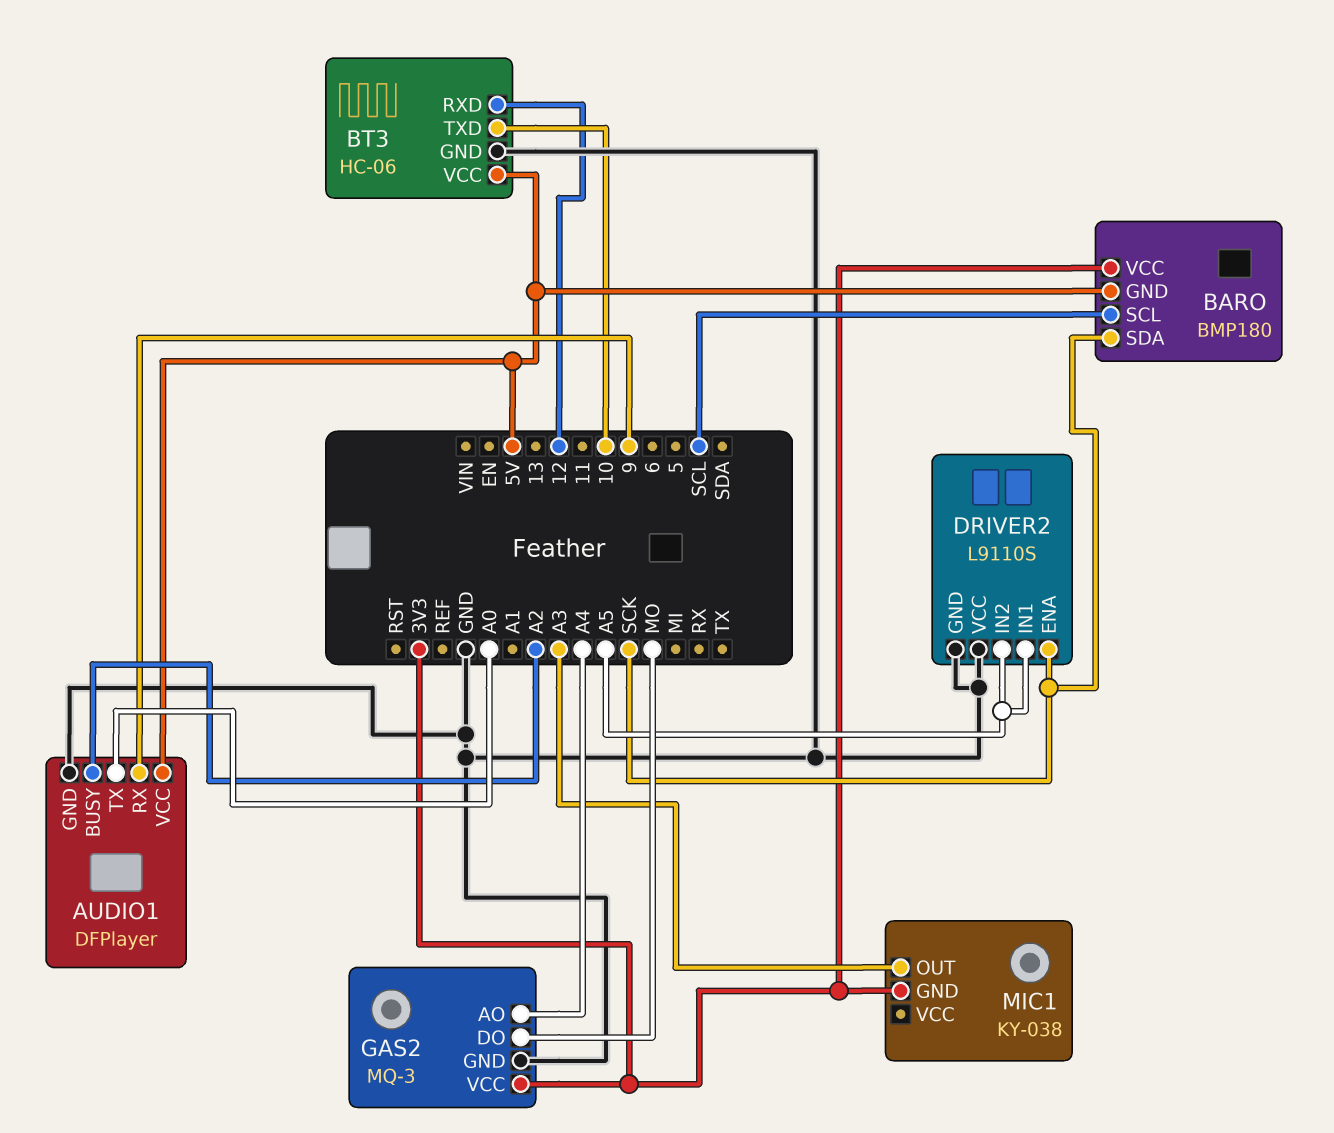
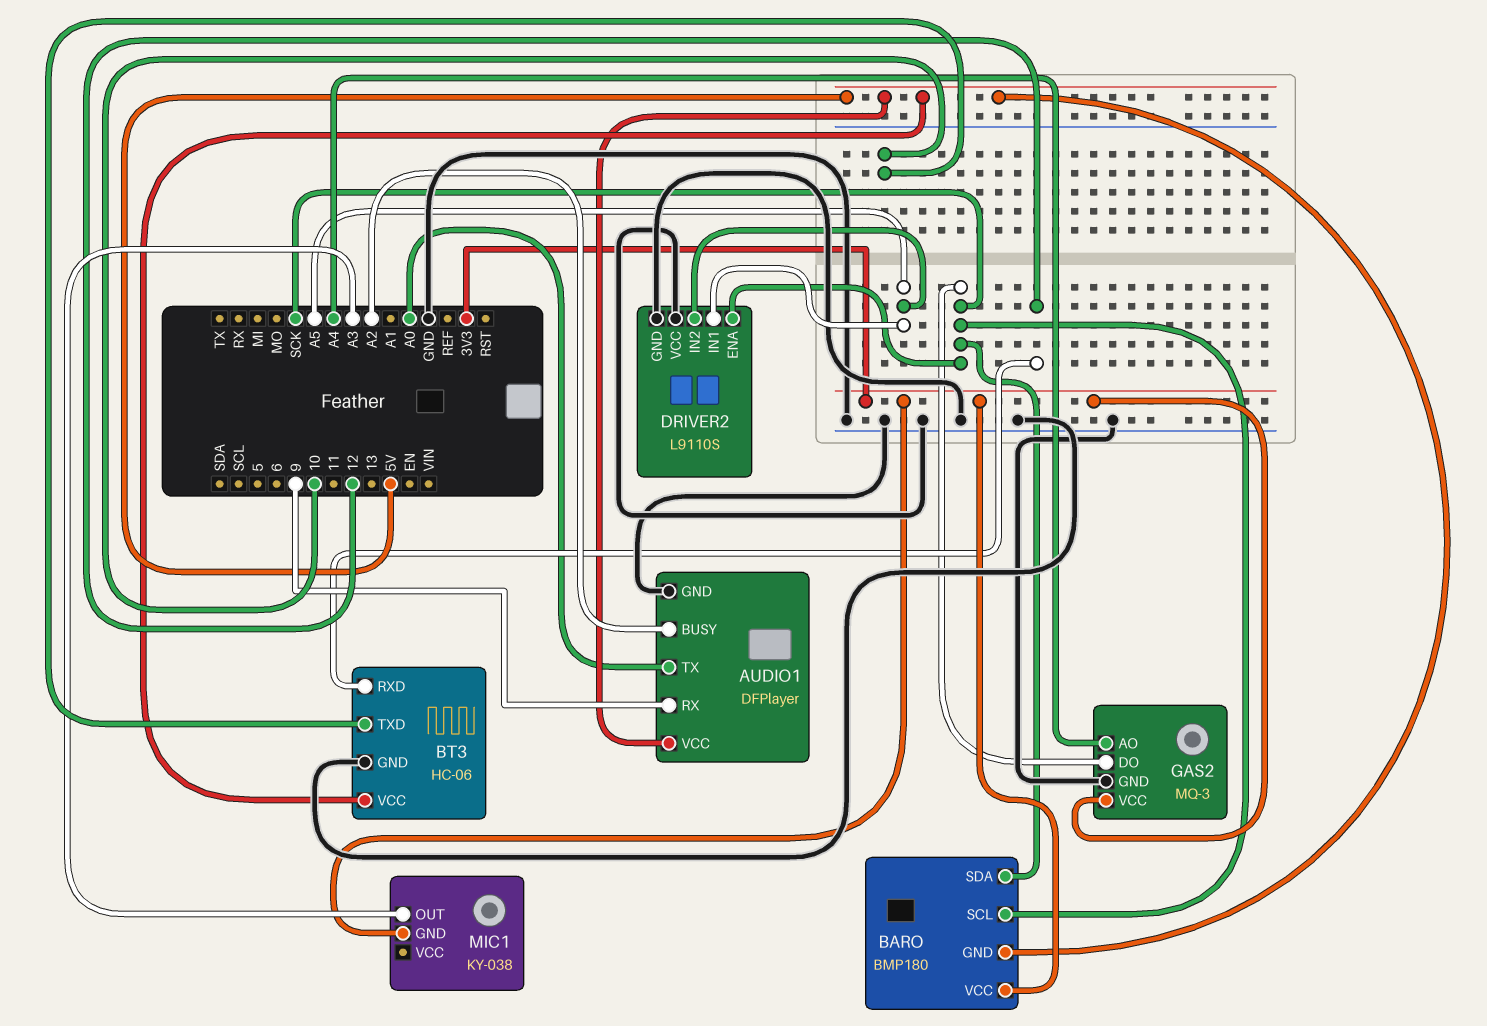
BARO pin SCL: SCL -> SCK
GAS2 pin DO: MO -> SCK

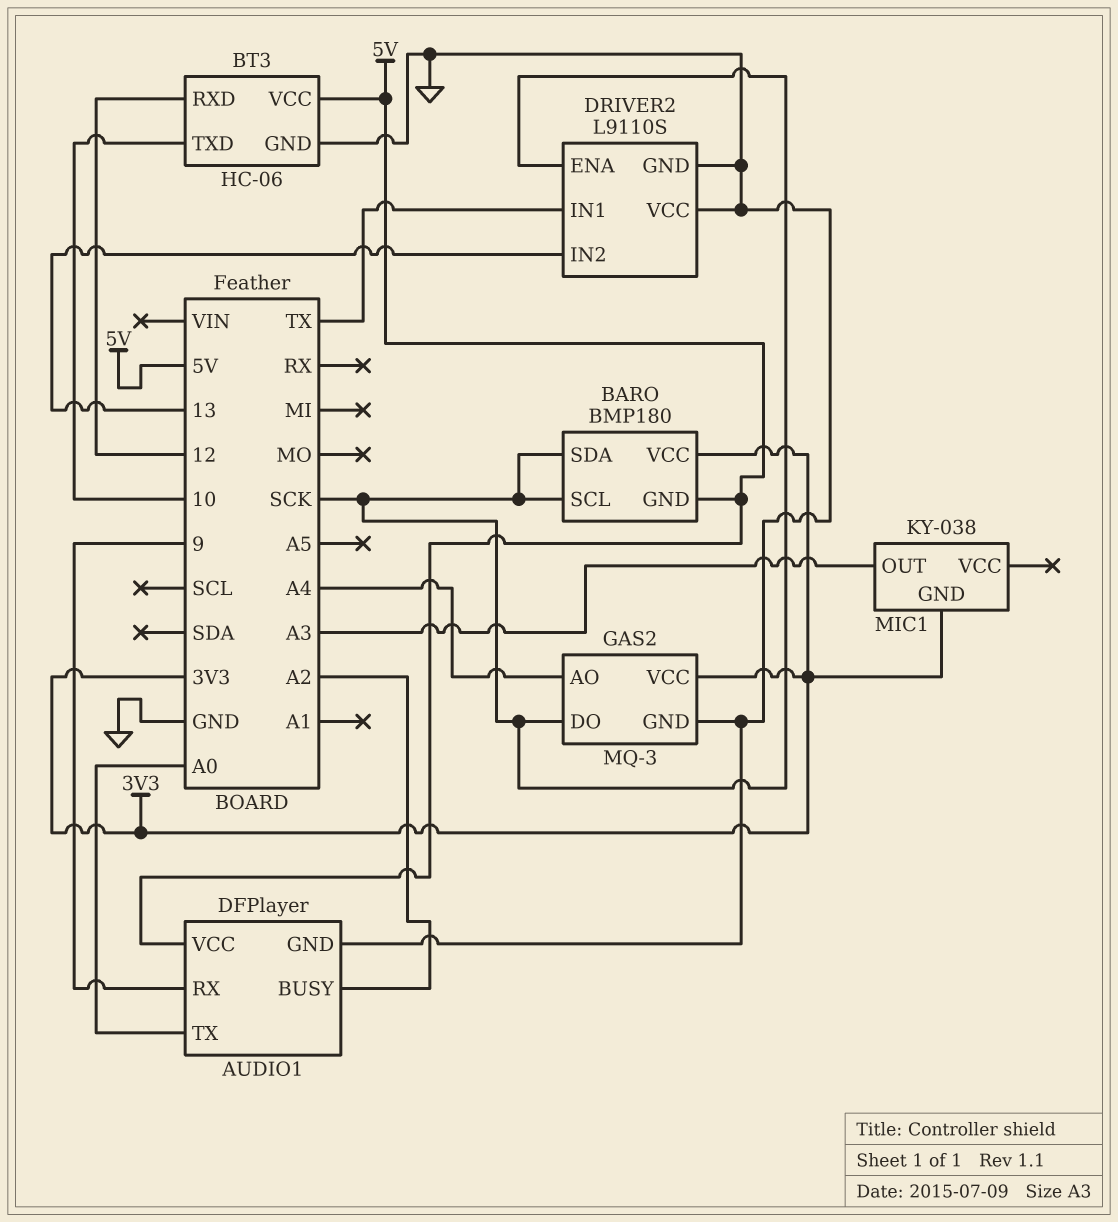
DRIVER2 pin IN1: A5 -> TX
DRIVER2 pin IN2: A5 -> 13

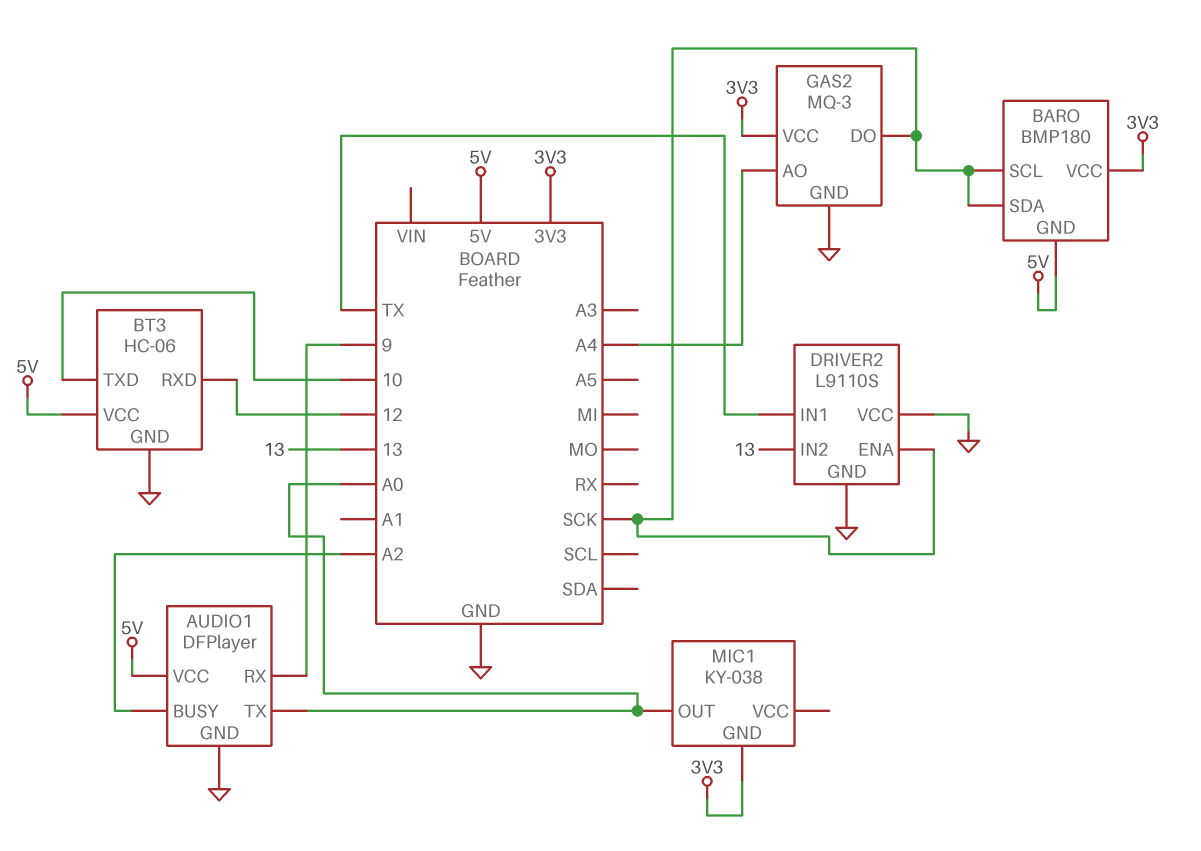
MIC1 pin OUT: A3 -> A0

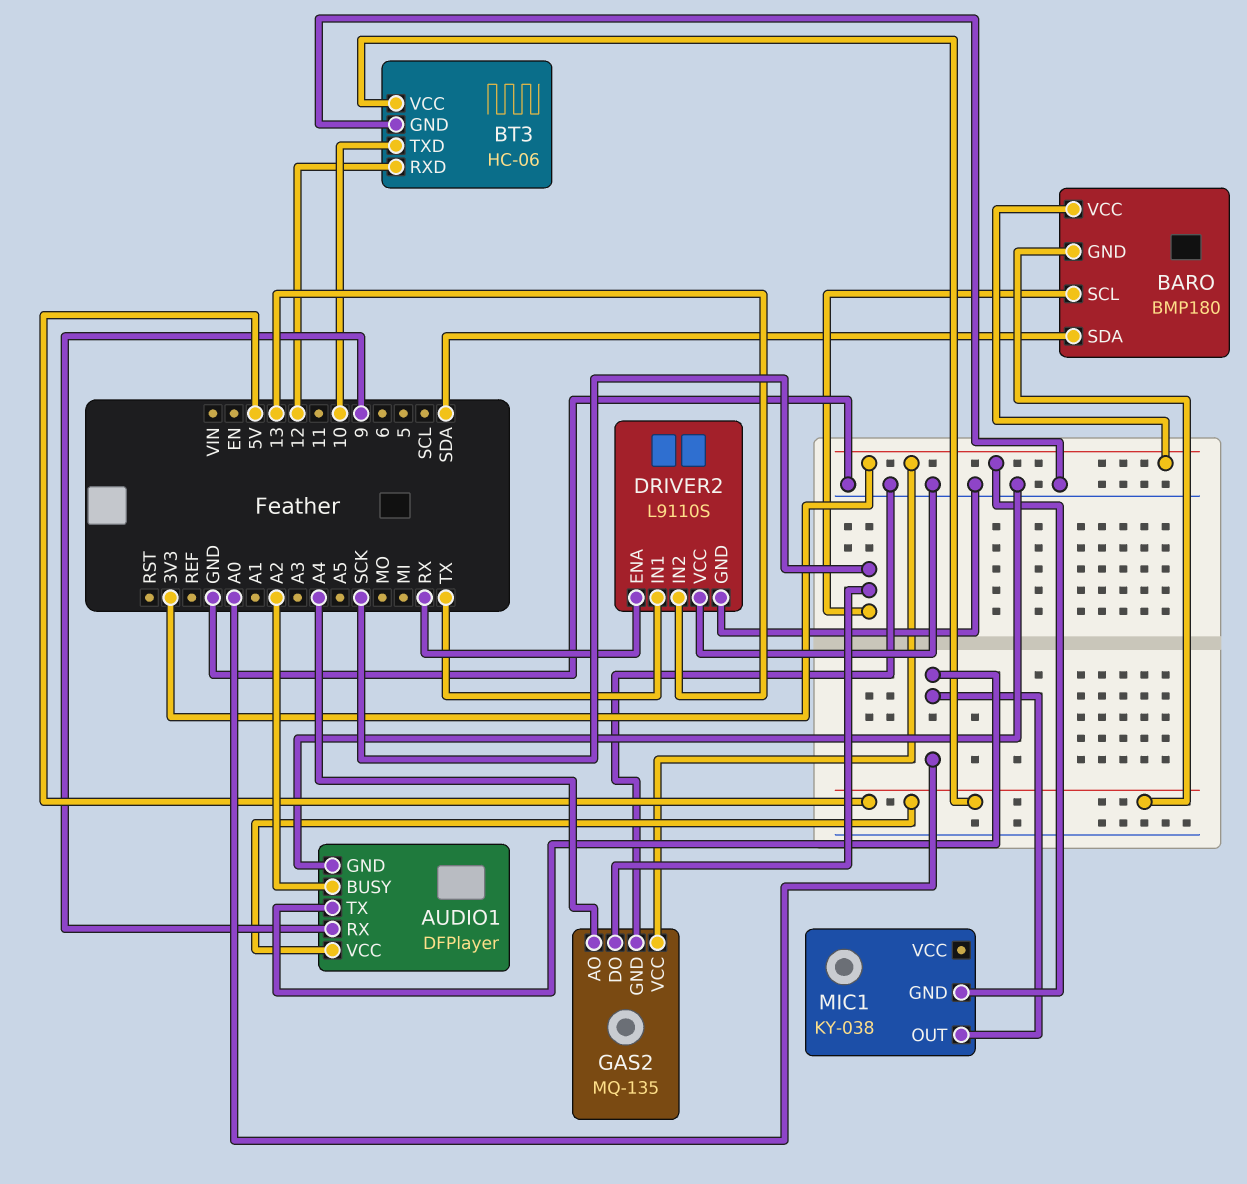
BARO pin SDA: SCK -> SDA
DRIVER2 pin ENA: SCK -> RX
GAS2: MQ-3 -> MQ-135

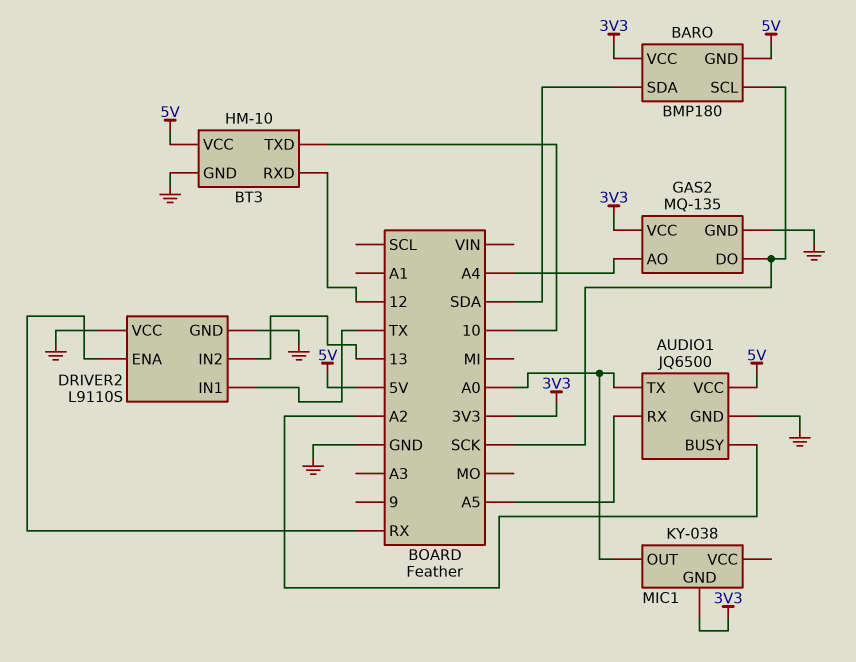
AUDIO1: DFPlayer -> JQ6500
AUDIO1 pin RX: 9 -> A5
BT3: HC-06 -> HM-10

